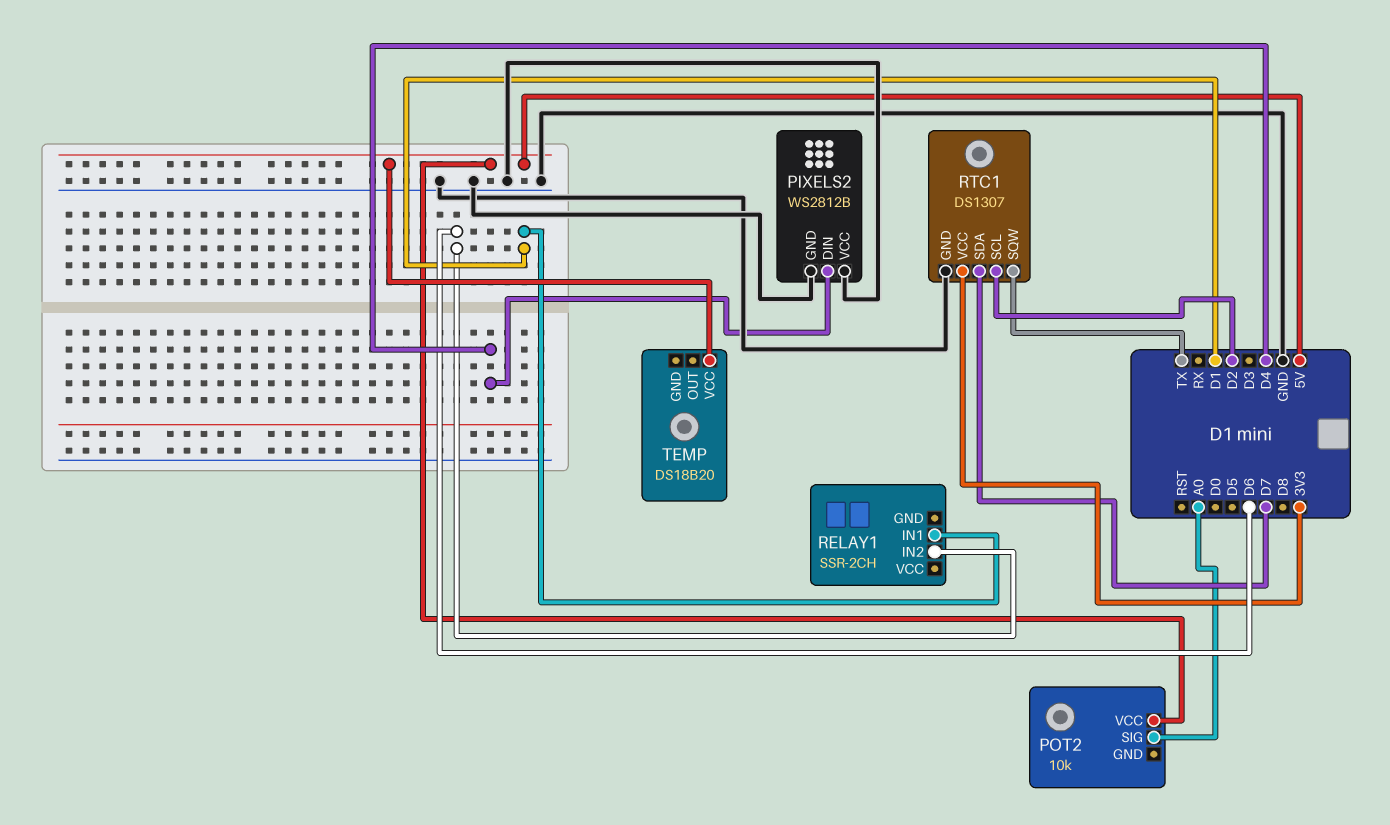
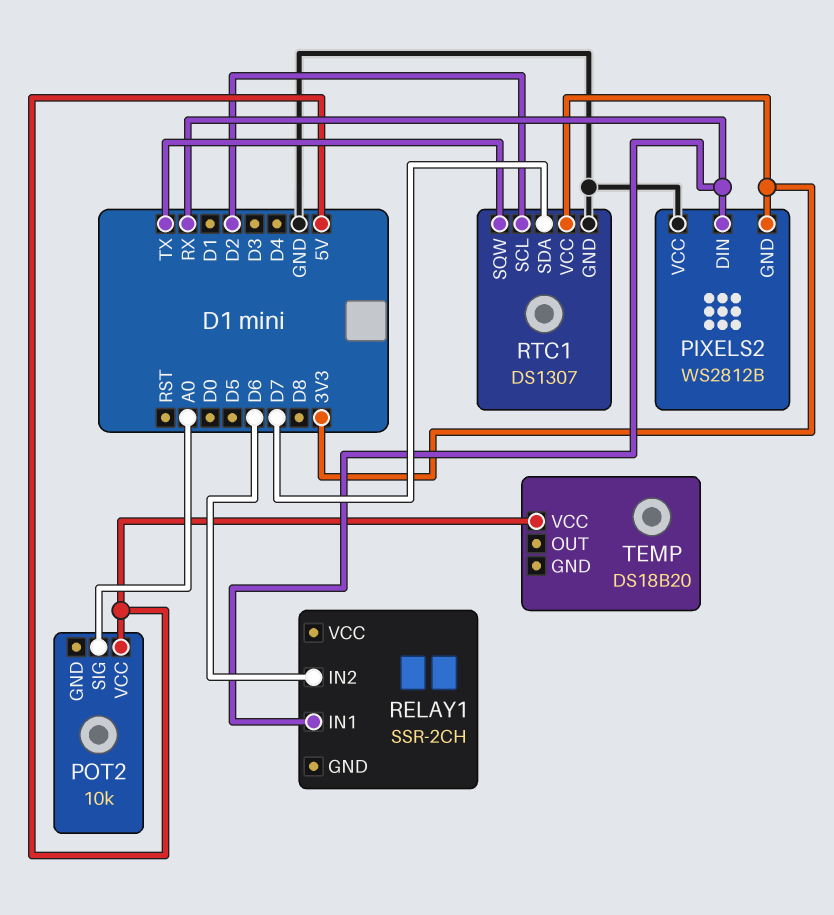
PIXELS2 pin DIN: D4 -> RX
PIXELS2 pin GND: GND -> 3V3
RELAY1 pin IN1: D1 -> RX

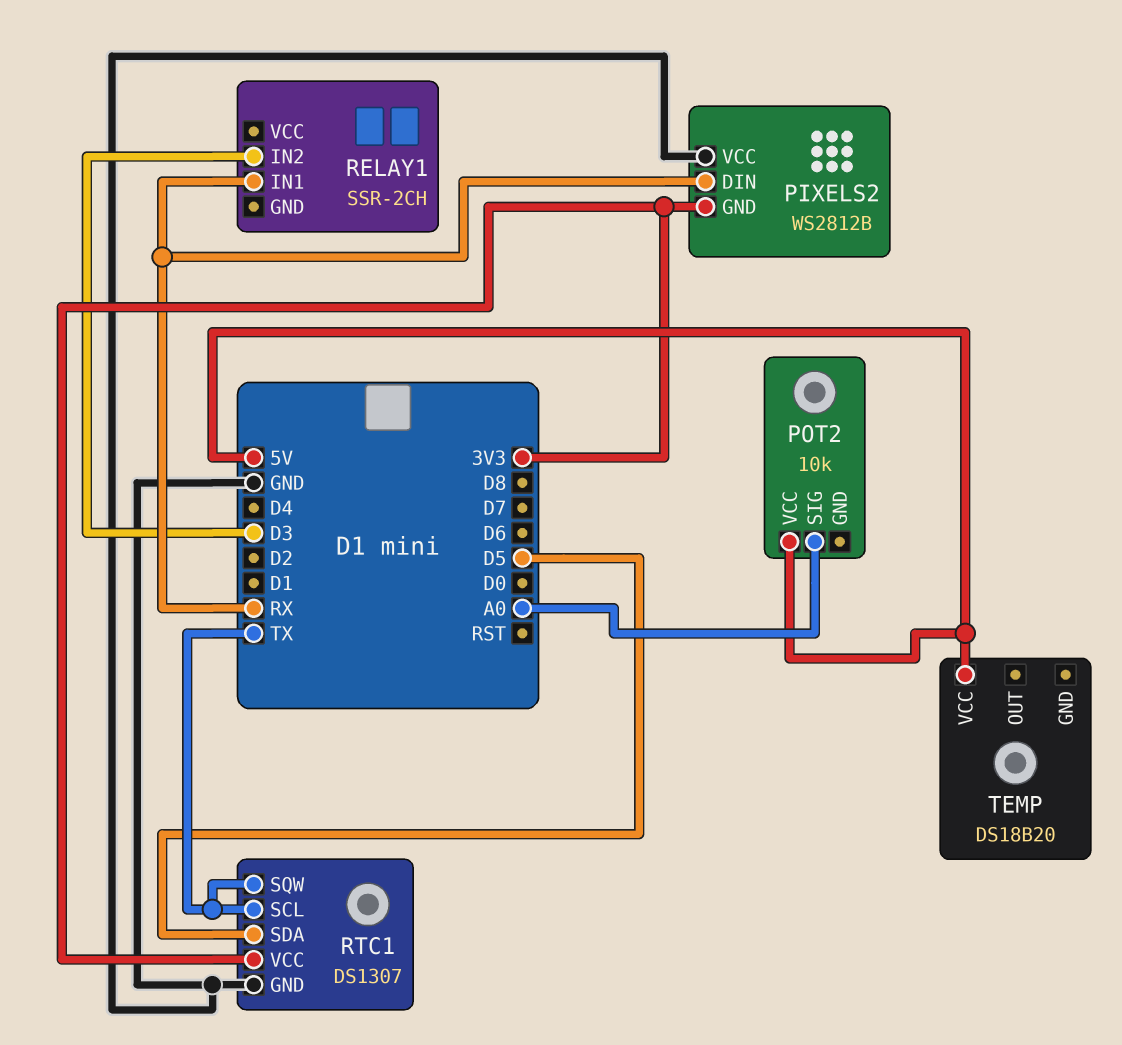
RELAY1 pin IN2: D6 -> D3
RTC1 pin SCL: D2 -> TX
RTC1 pin SDA: D7 -> D5

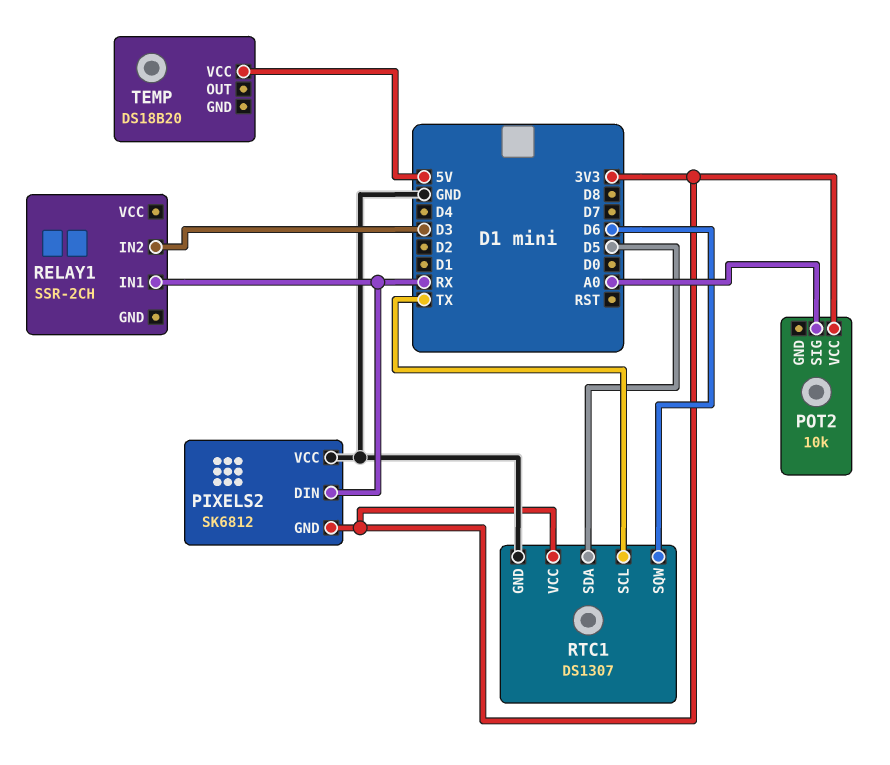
PIXELS2: WS2812B -> SK6812
POT2 pin VCC: 5V -> 3V3
RTC1 pin SQW: TX -> D6

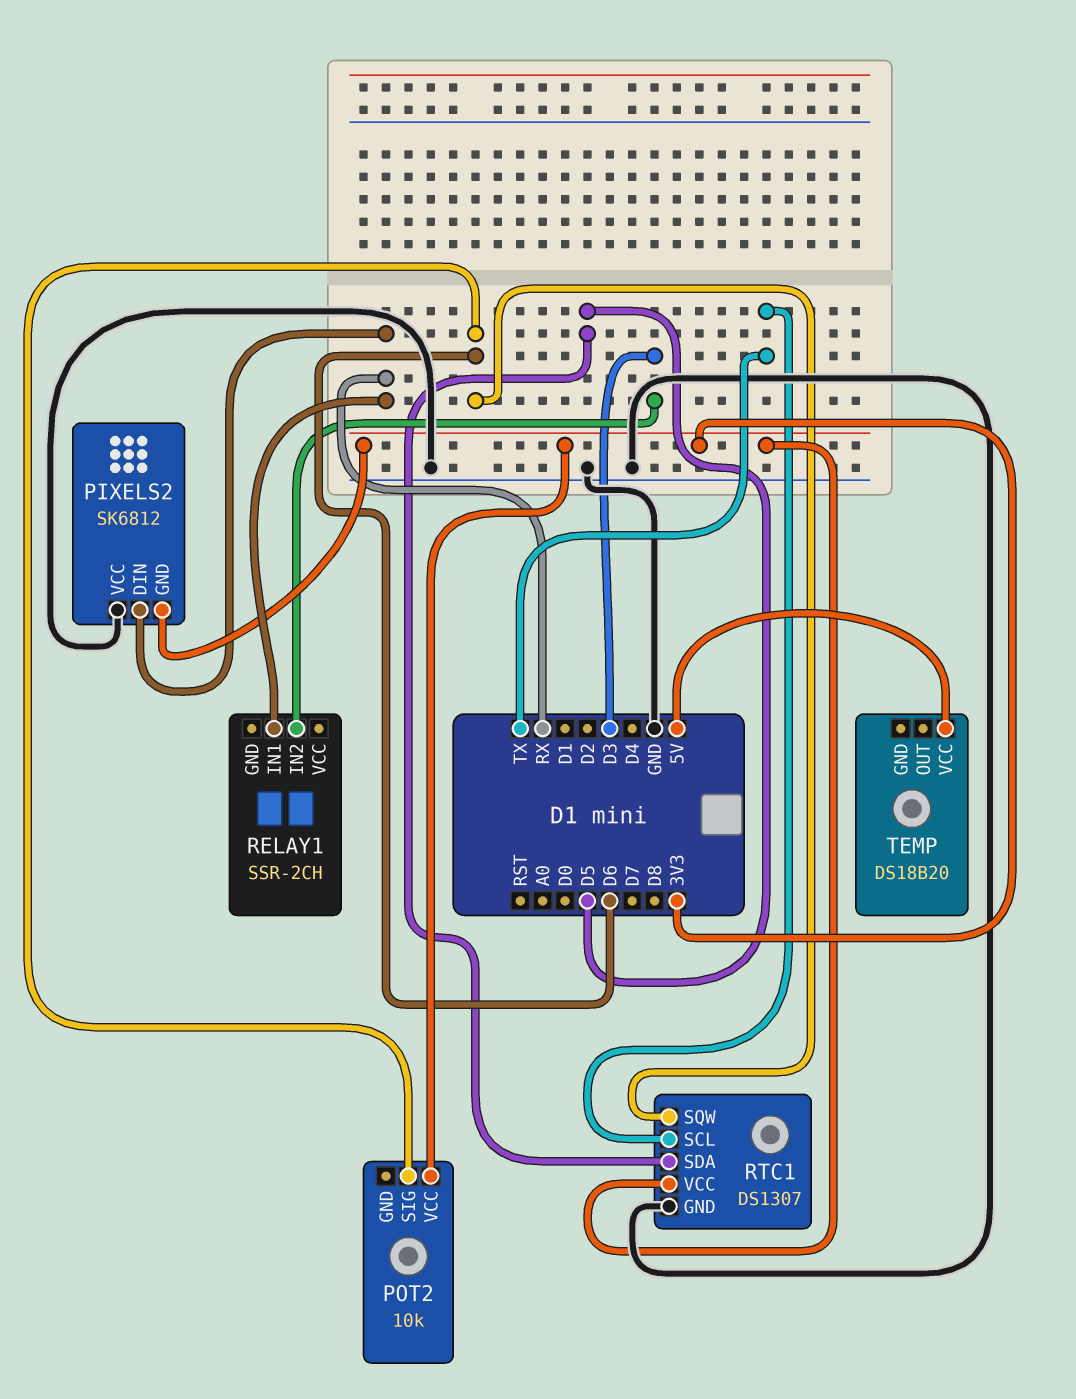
POT2 pin SIG: A0 -> D6

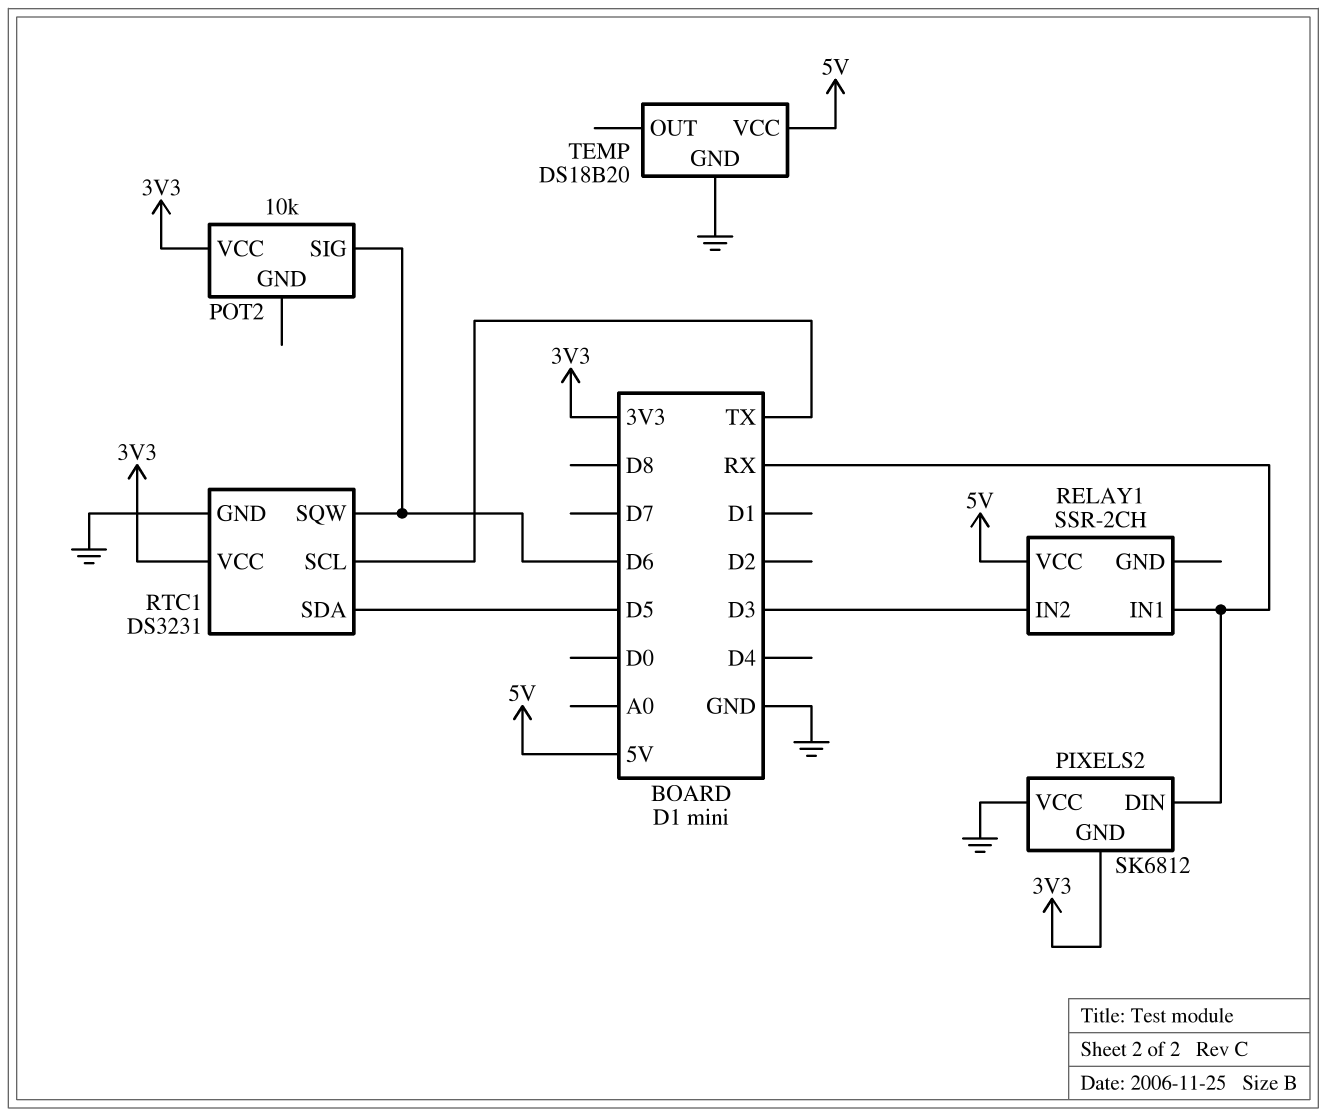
RELAY1 pin VCC: none -> 5V
RTC1: DS1307 -> DS3231
TEMP pin GND: none -> GND

